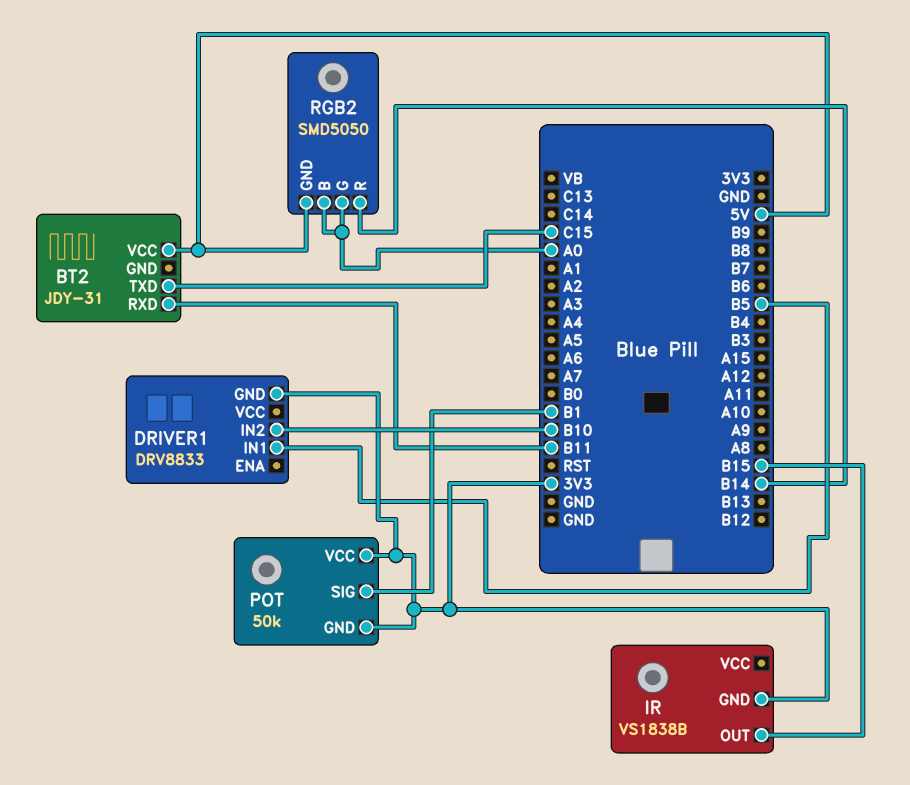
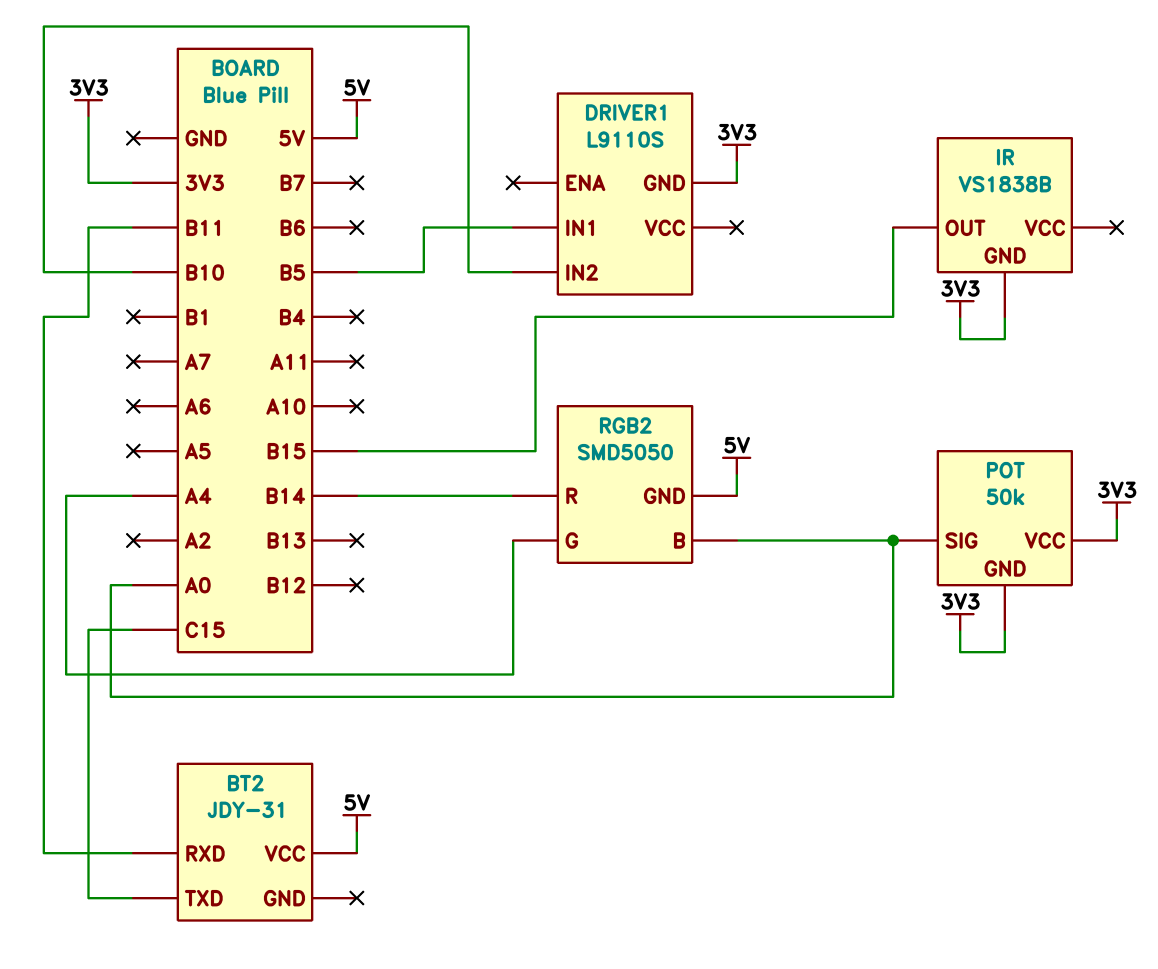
DRIVER1: DRV8833 -> L9110S
POT pin SIG: B1 -> A0
RGB2 pin G: A0 -> A4

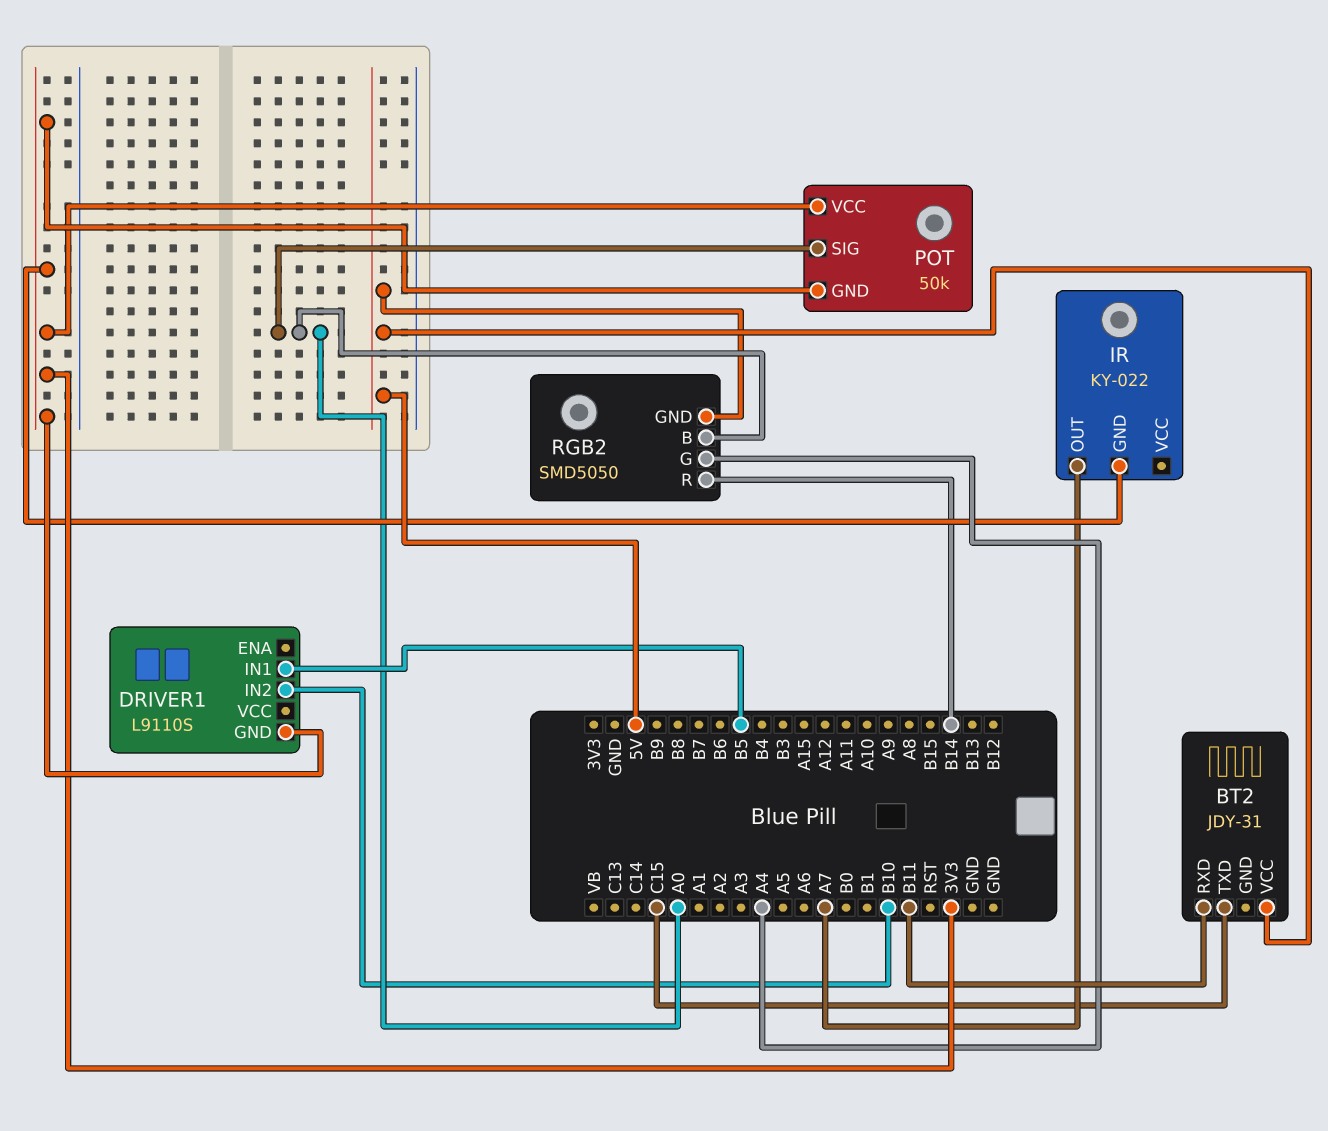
IR: VS1838B -> KY-022
IR pin OUT: B15 -> A7

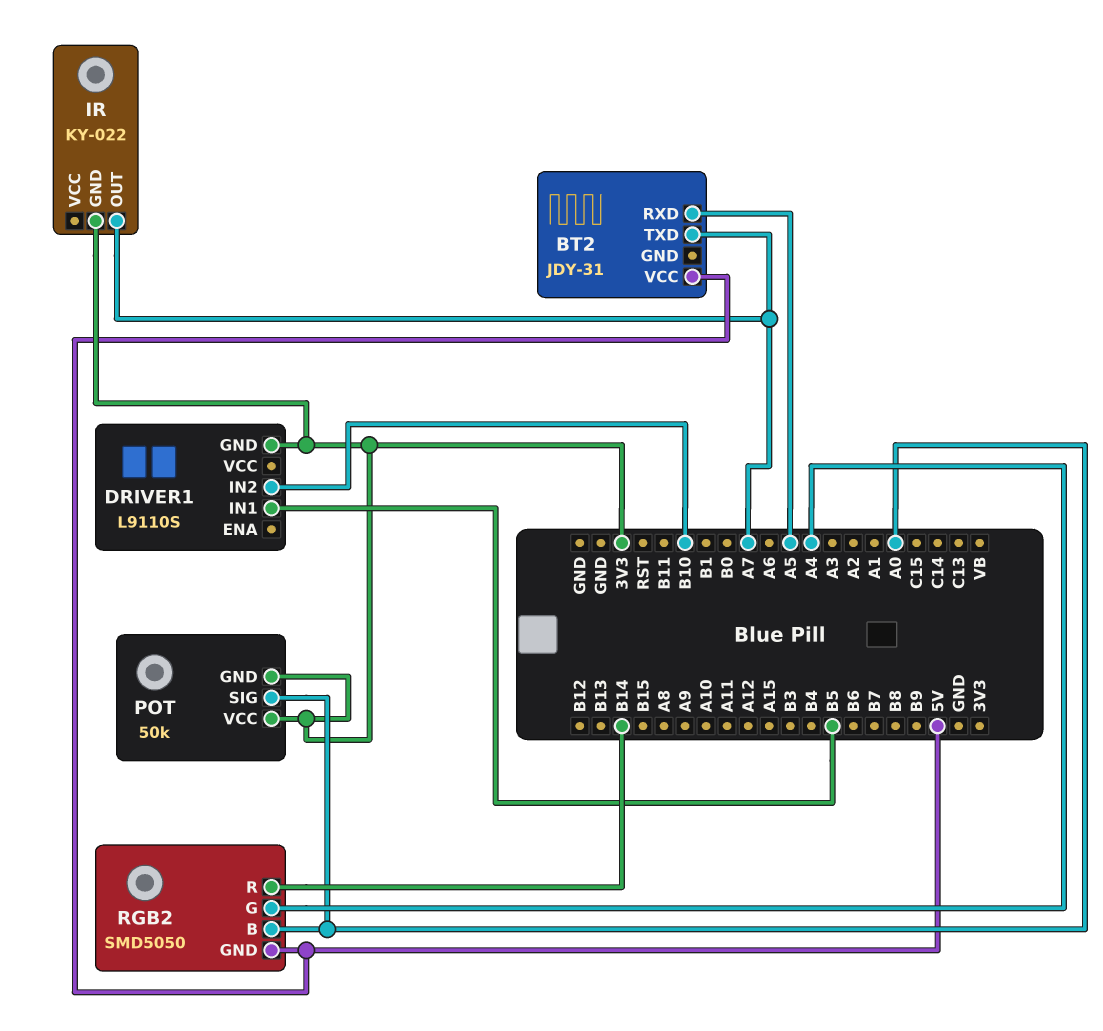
BT2 pin RXD: B11 -> A5
BT2 pin TXD: C15 -> A7

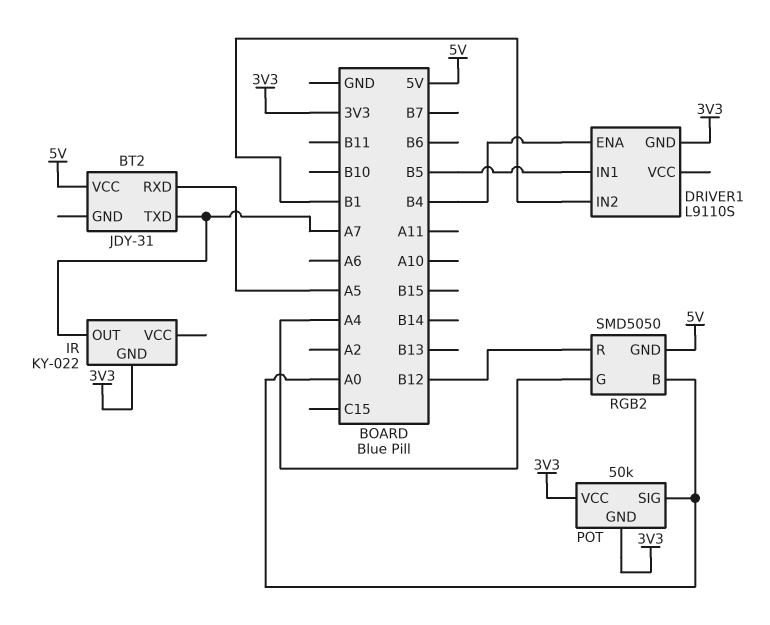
DRIVER1 pin ENA: none -> B4
DRIVER1 pin IN2: B10 -> B1
RGB2 pin R: B14 -> B12

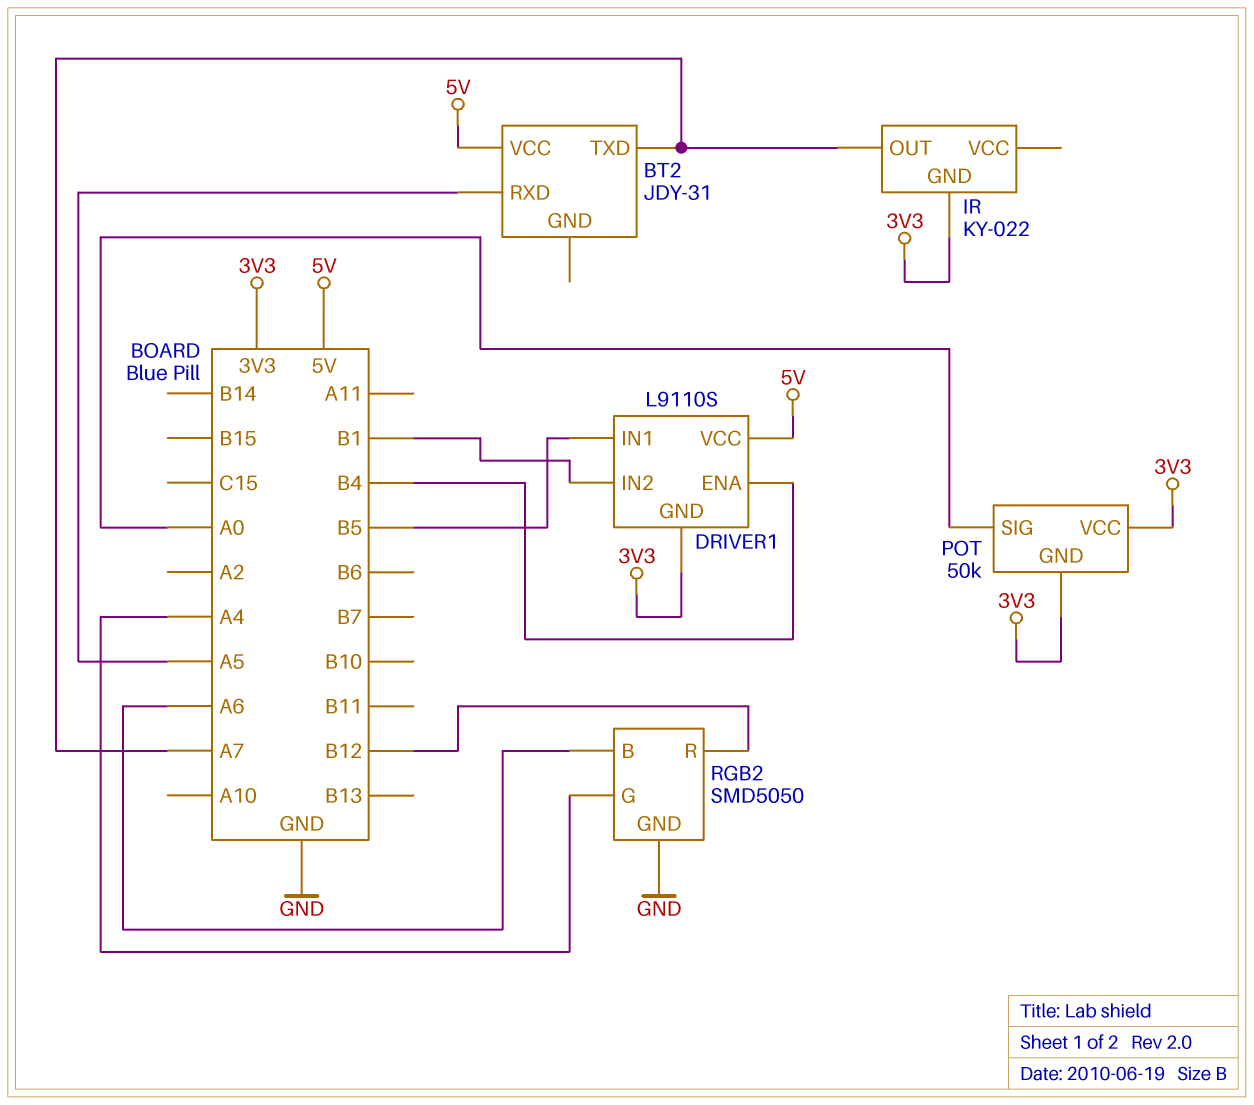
DRIVER1 pin VCC: none -> 5V
RGB2 pin B: A0 -> A6
RGB2 pin GND: 5V -> GND

